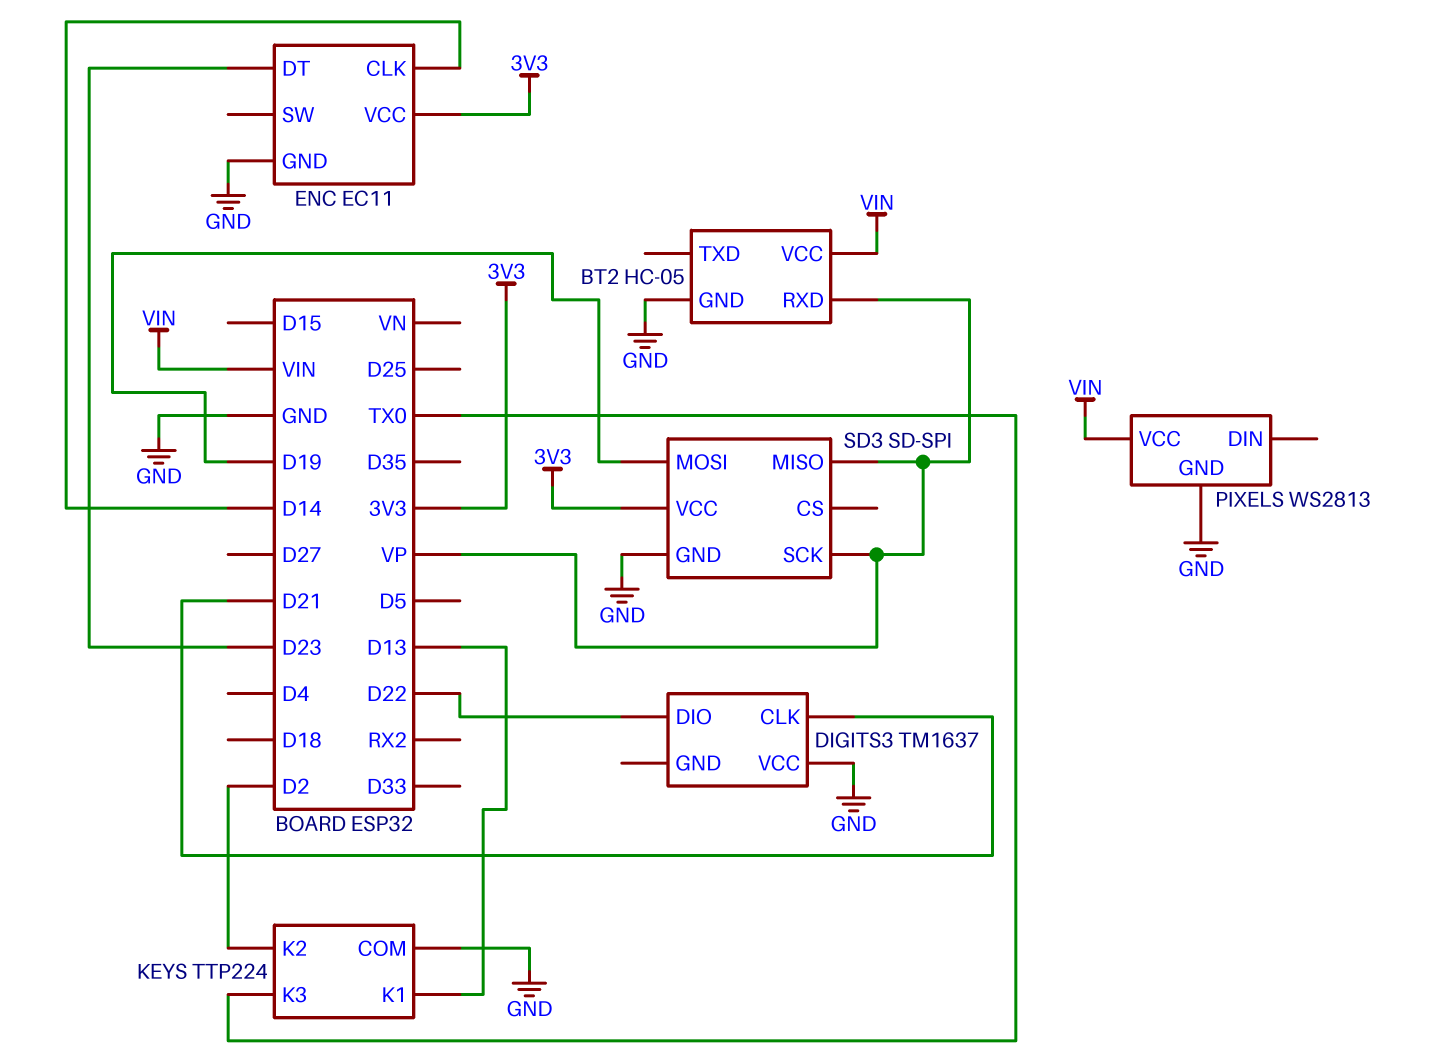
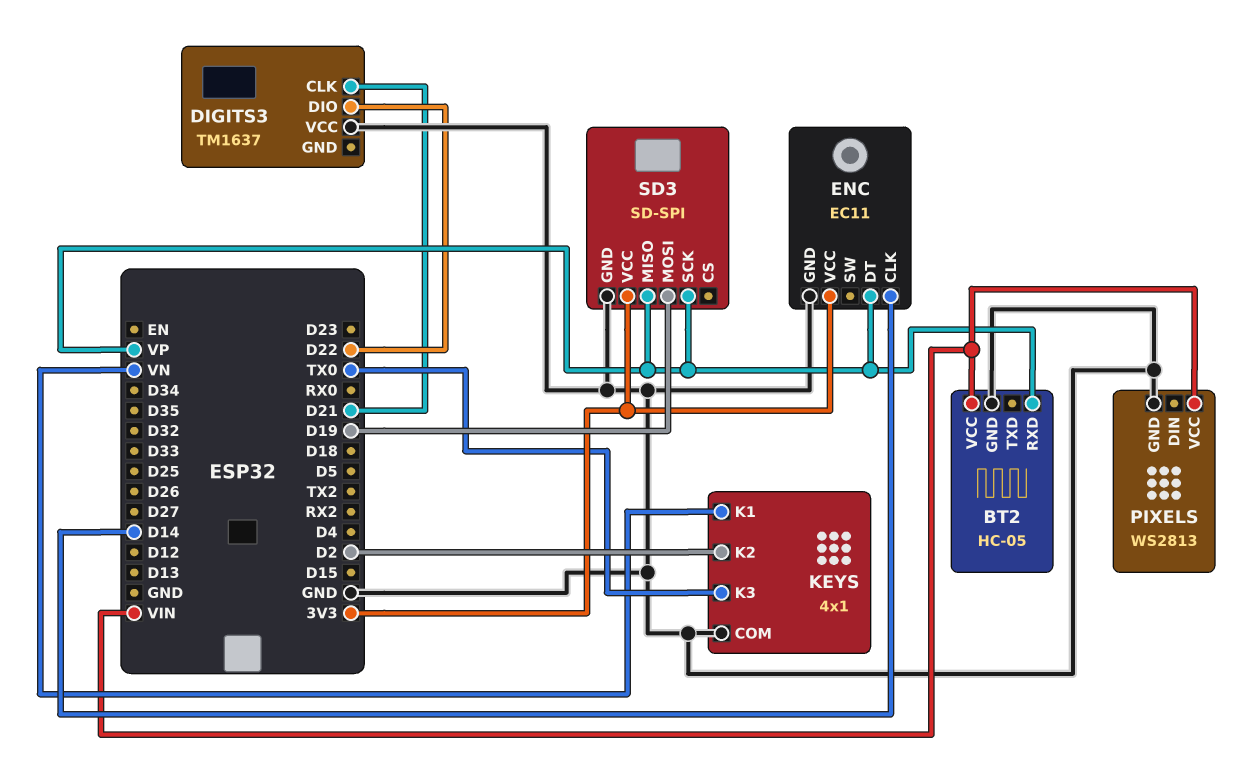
ENC pin DT: D23 -> VP
KEYS: TTP224 -> 4x1
KEYS pin K1: D13 -> VN

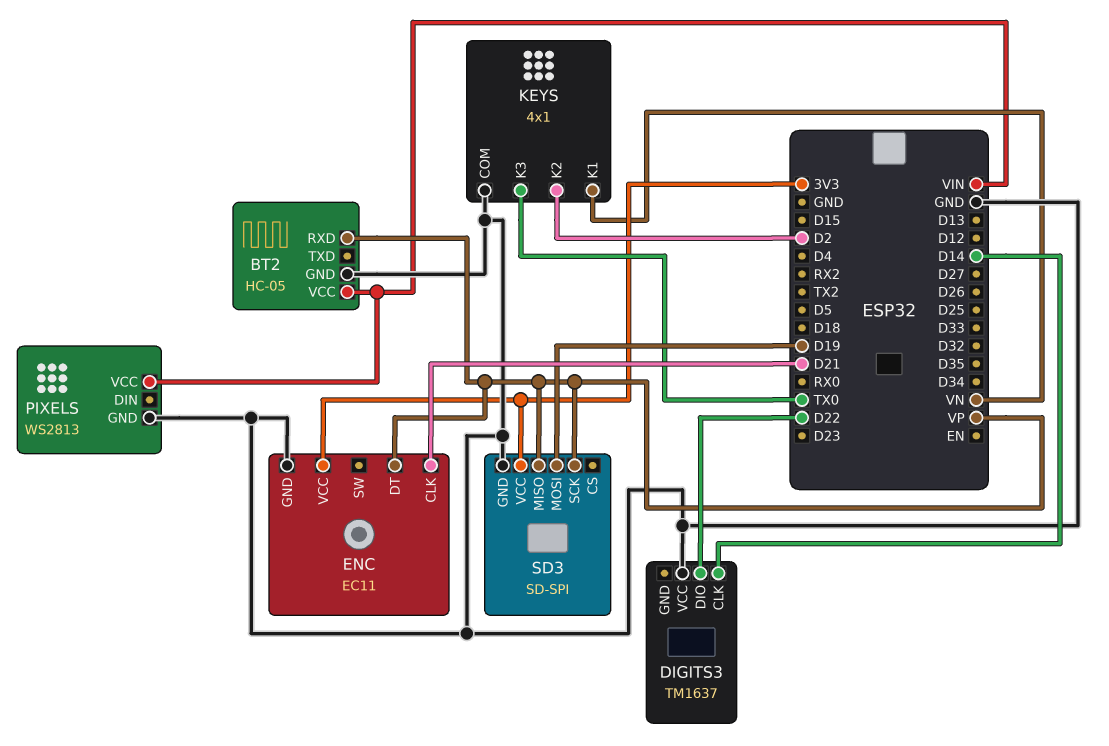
DIGITS3 pin CLK: D21 -> D14
ENC pin CLK: D14 -> D21

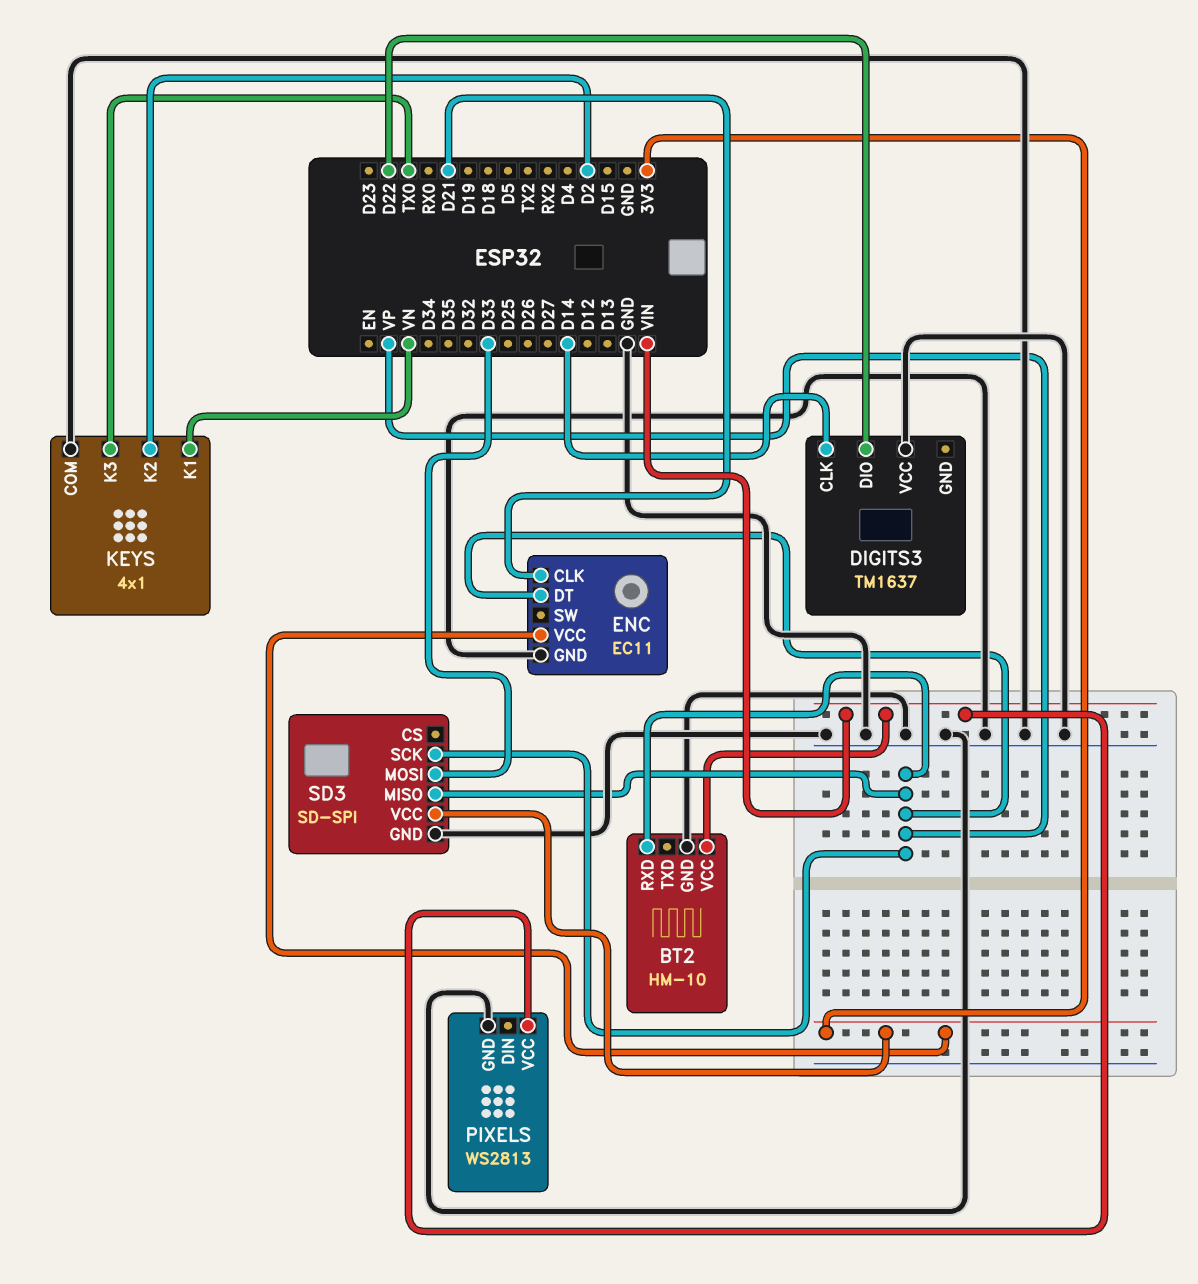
BT2: HC-05 -> HM-10
SD3 pin MOSI: D19 -> D33

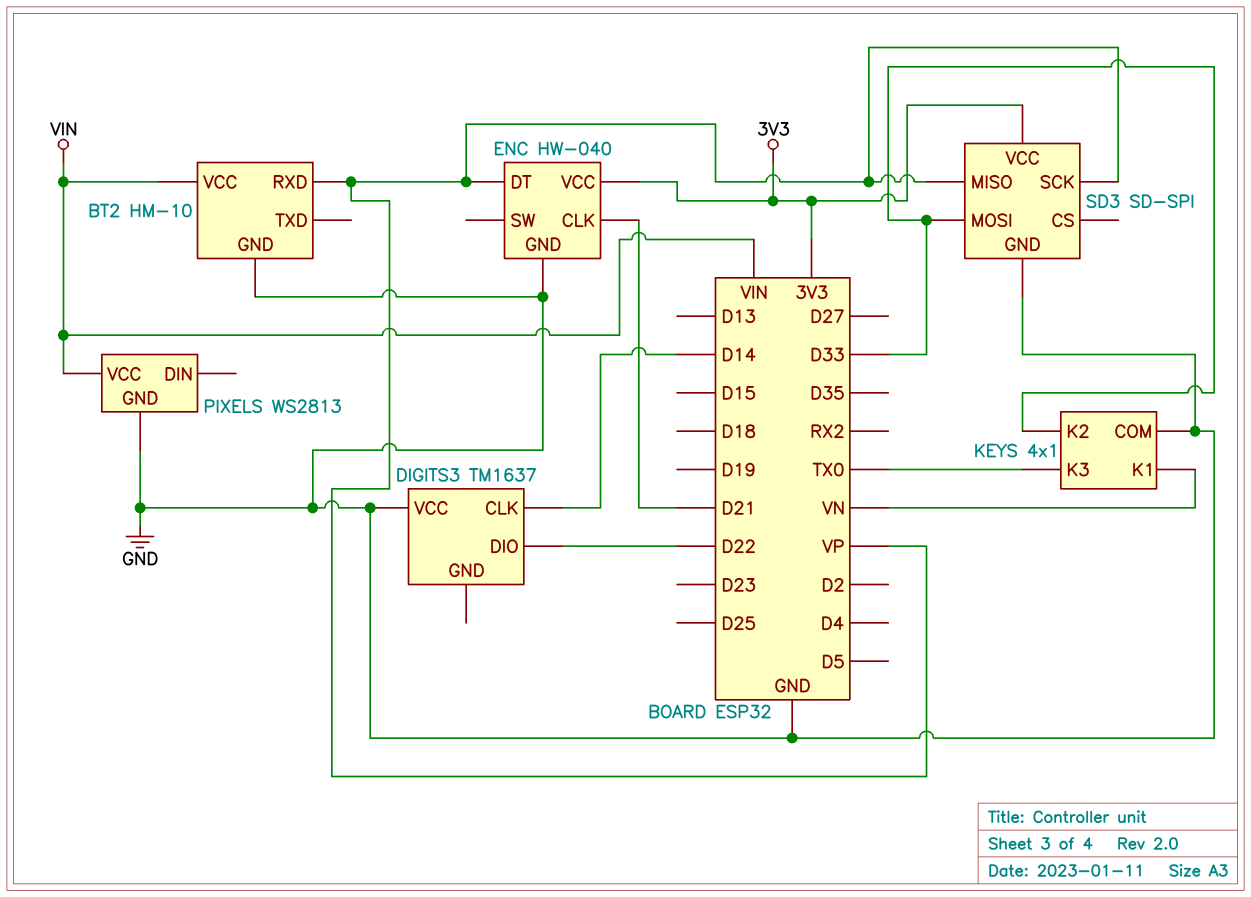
ENC: EC11 -> HW-040
KEYS pin K2: D2 -> D33

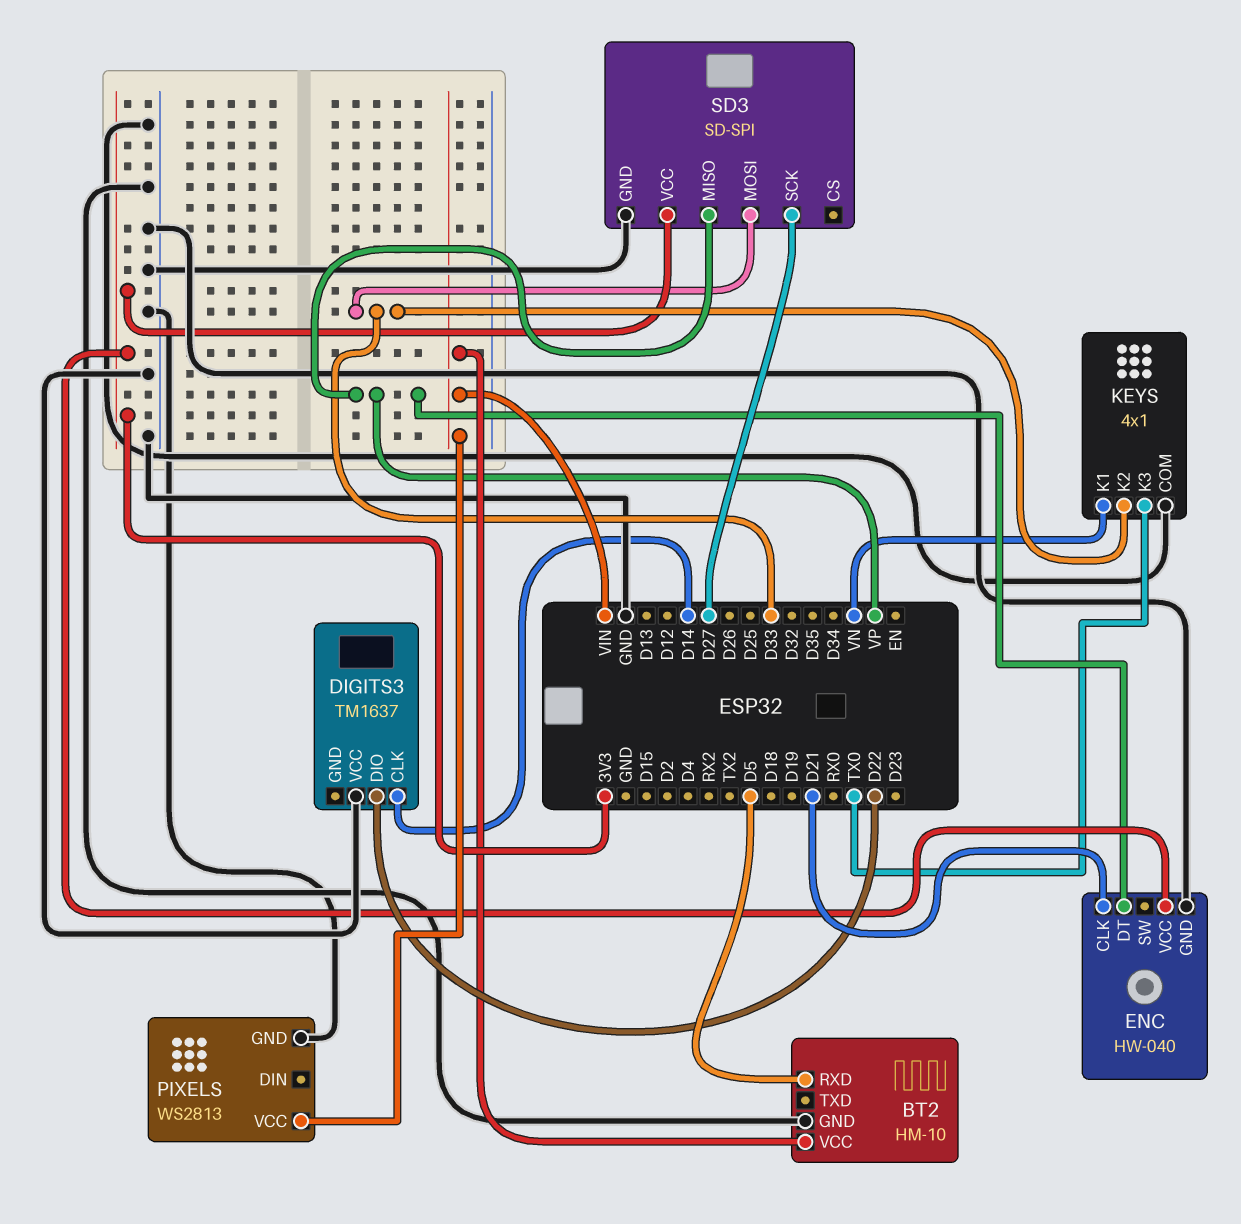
BT2 pin RXD: VP -> D5
SD3 pin SCK: VP -> D27

